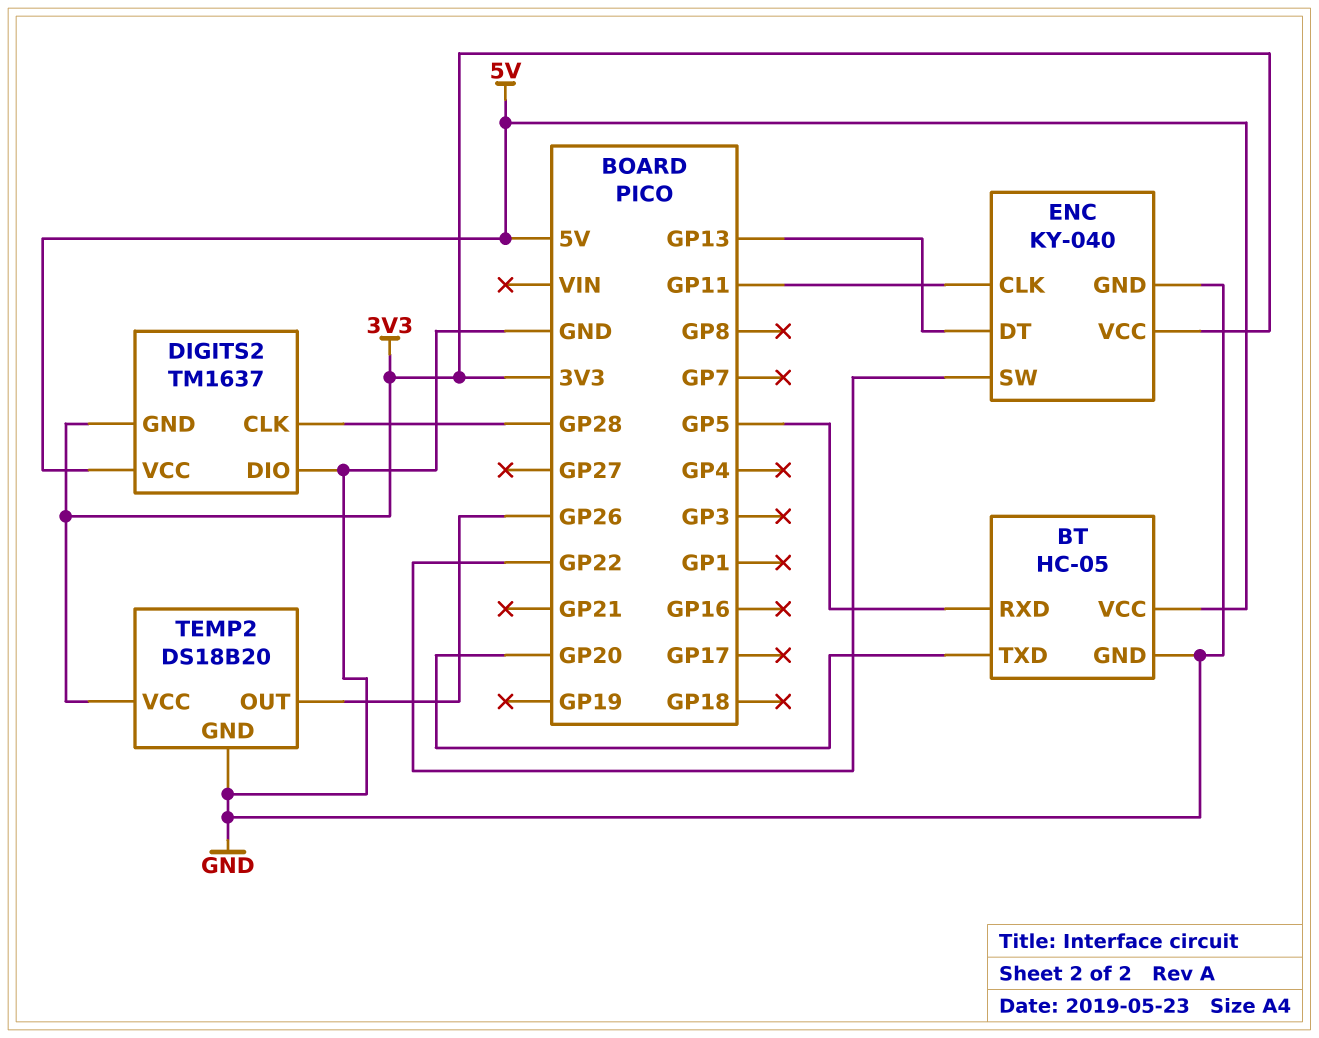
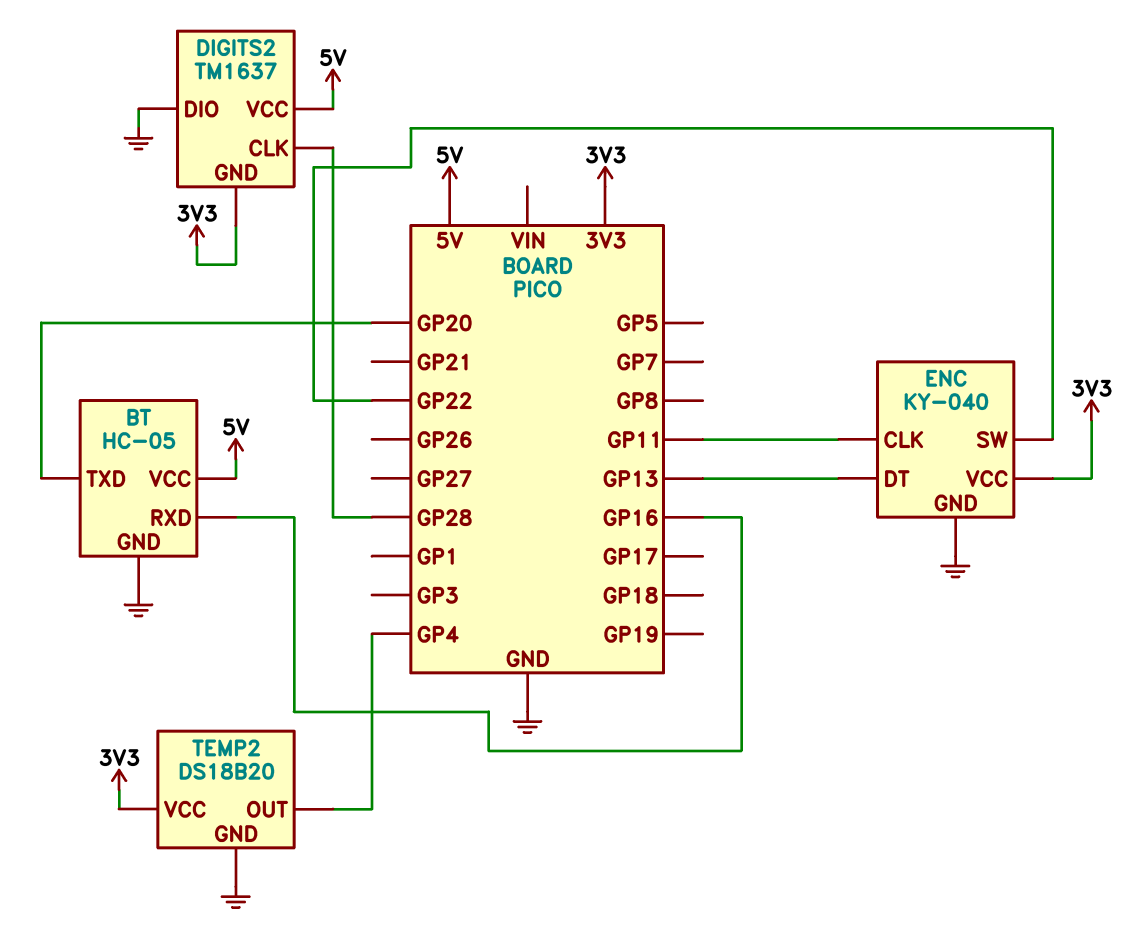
BT pin RXD: GP5 -> GP16
TEMP2 pin OUT: GP26 -> GP4

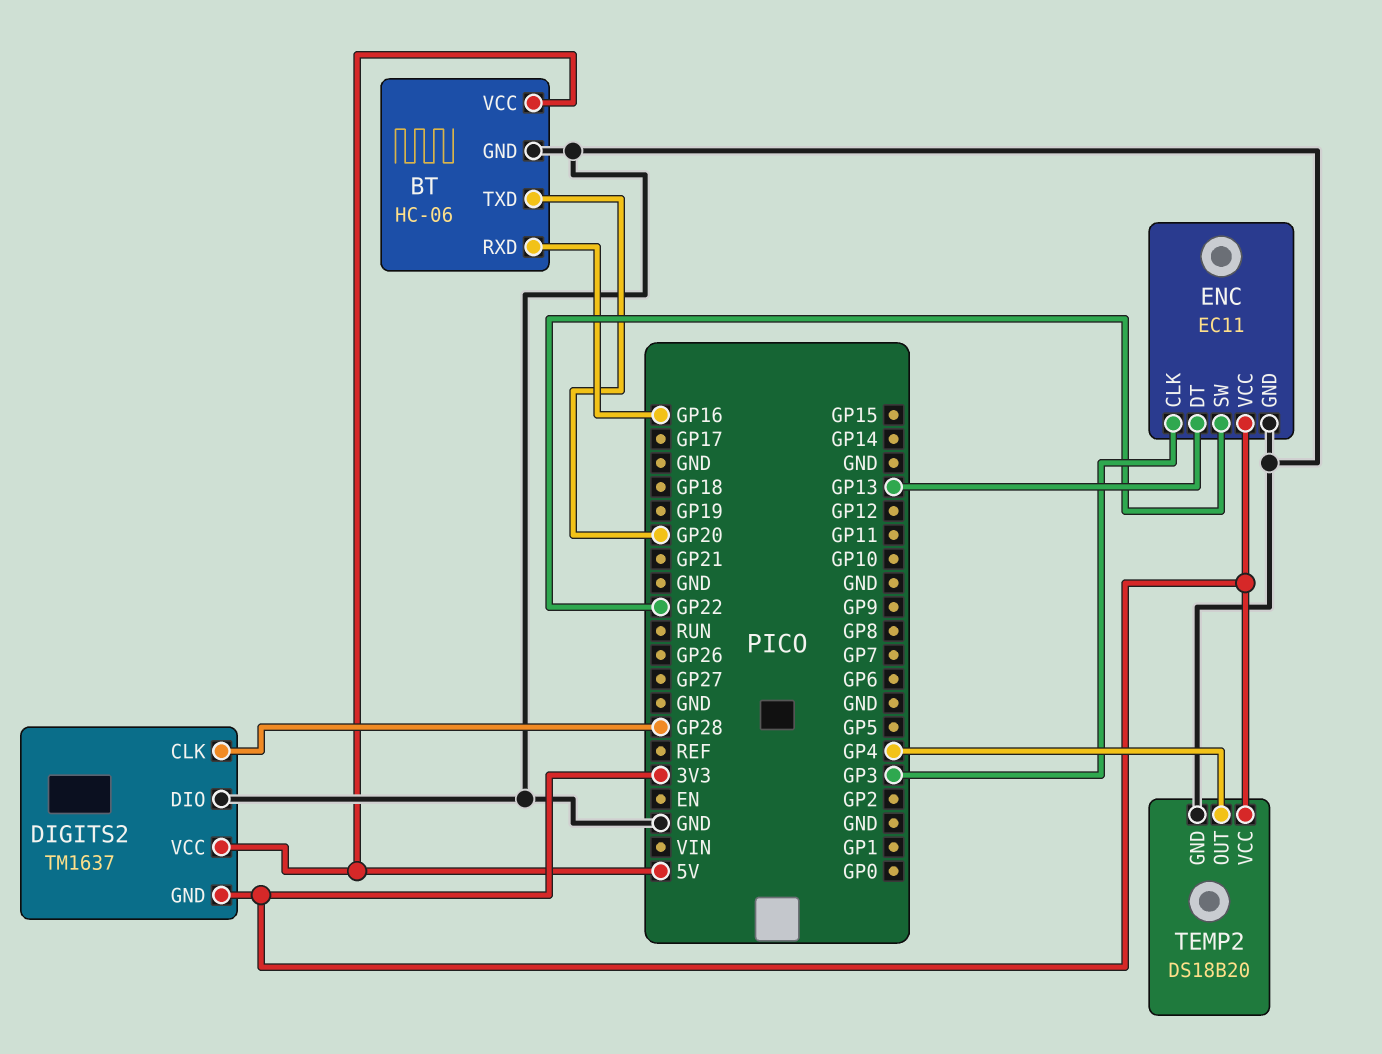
BT: HC-05 -> HC-06
ENC: KY-040 -> EC11
ENC pin CLK: GP11 -> GP3

